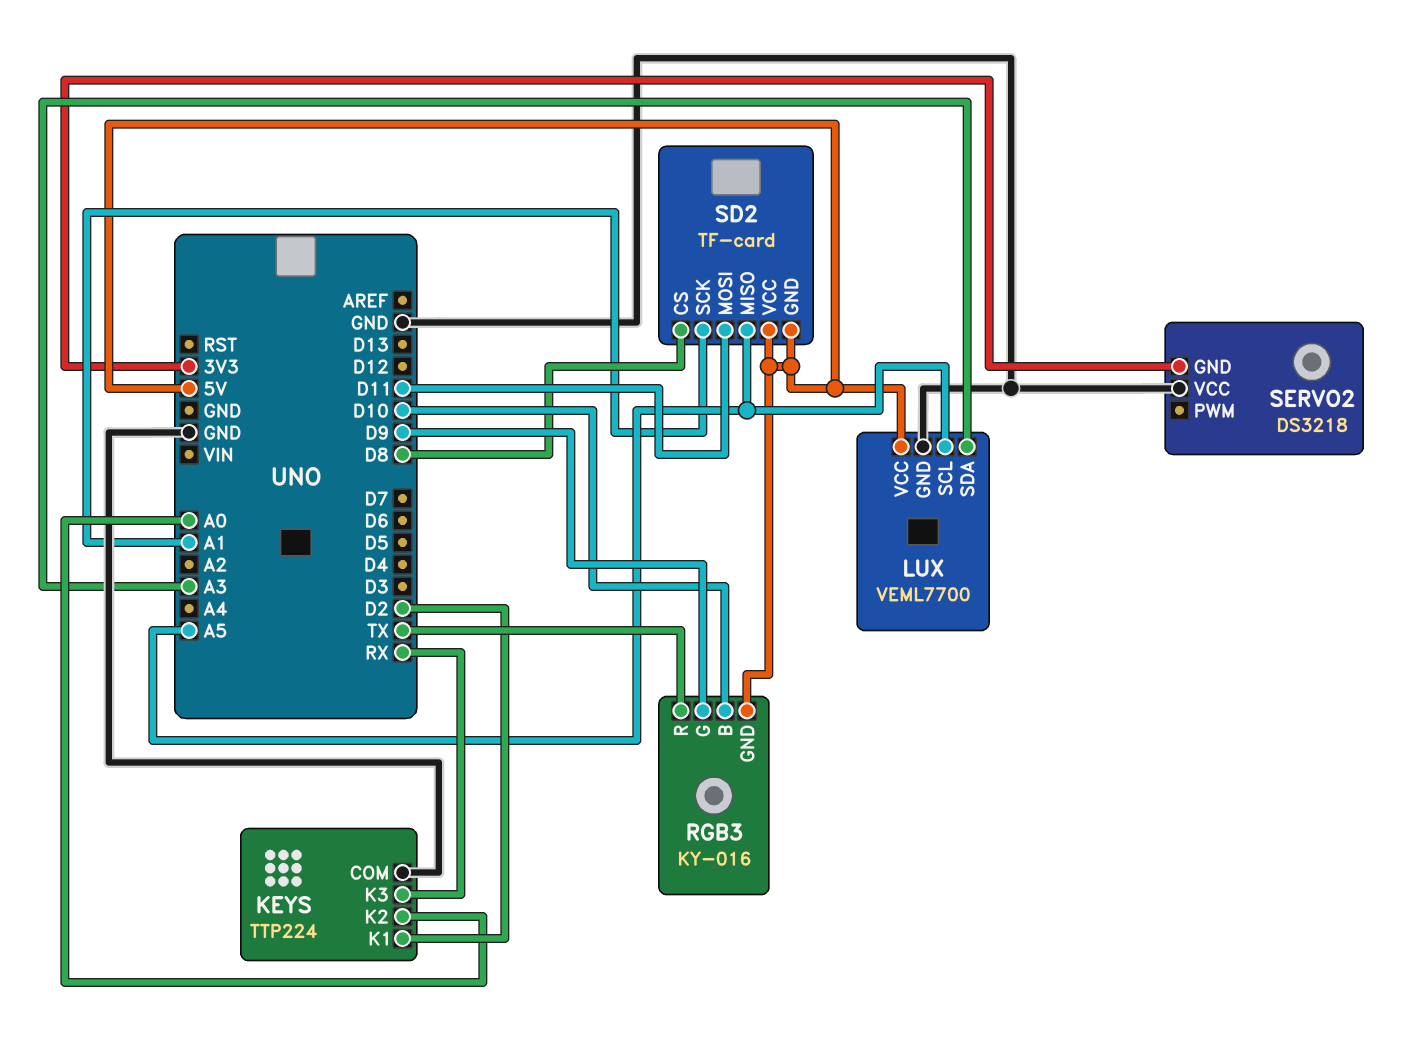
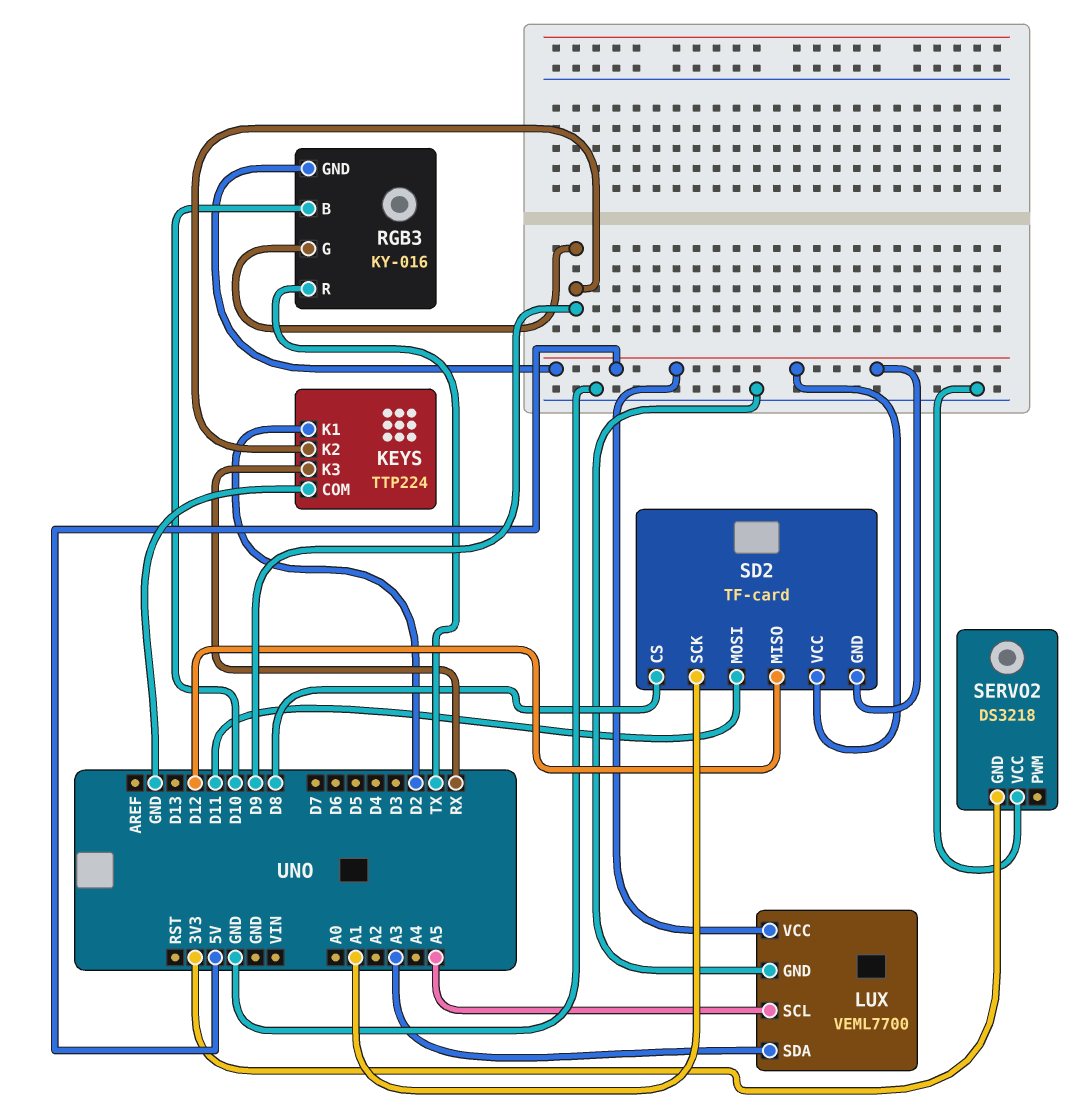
KEYS pin K2: A0 -> D9
SD2 pin MISO: A5 -> D12

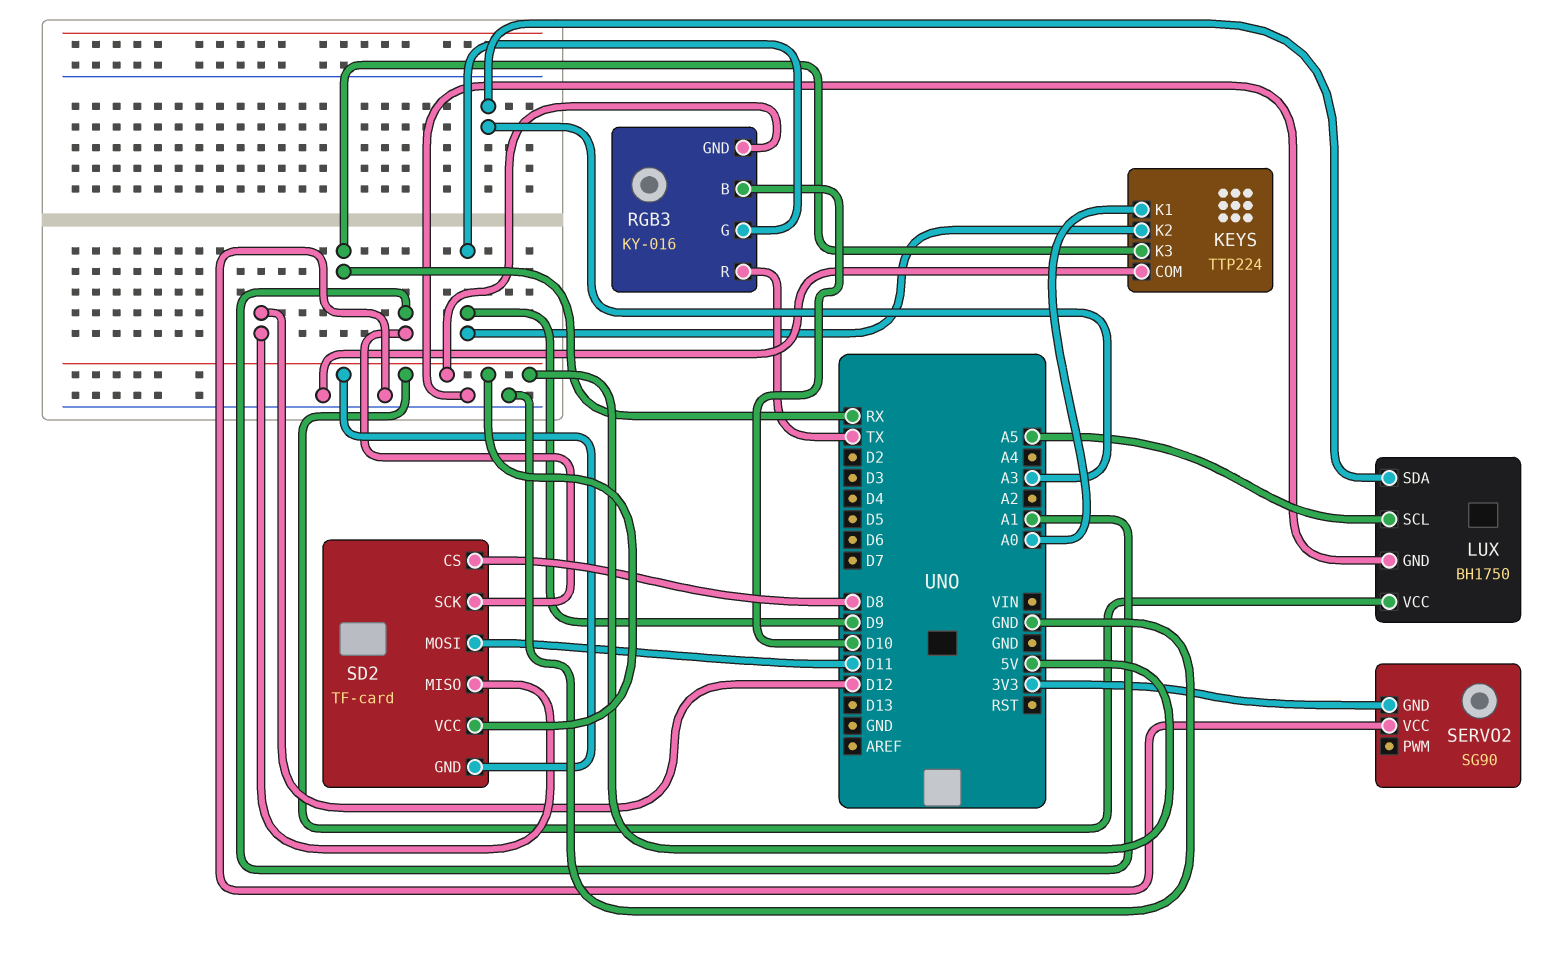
KEYS pin K1: D2 -> A0
LUX: VEML7700 -> BH1750
SERVO2: DS3218 -> SG90

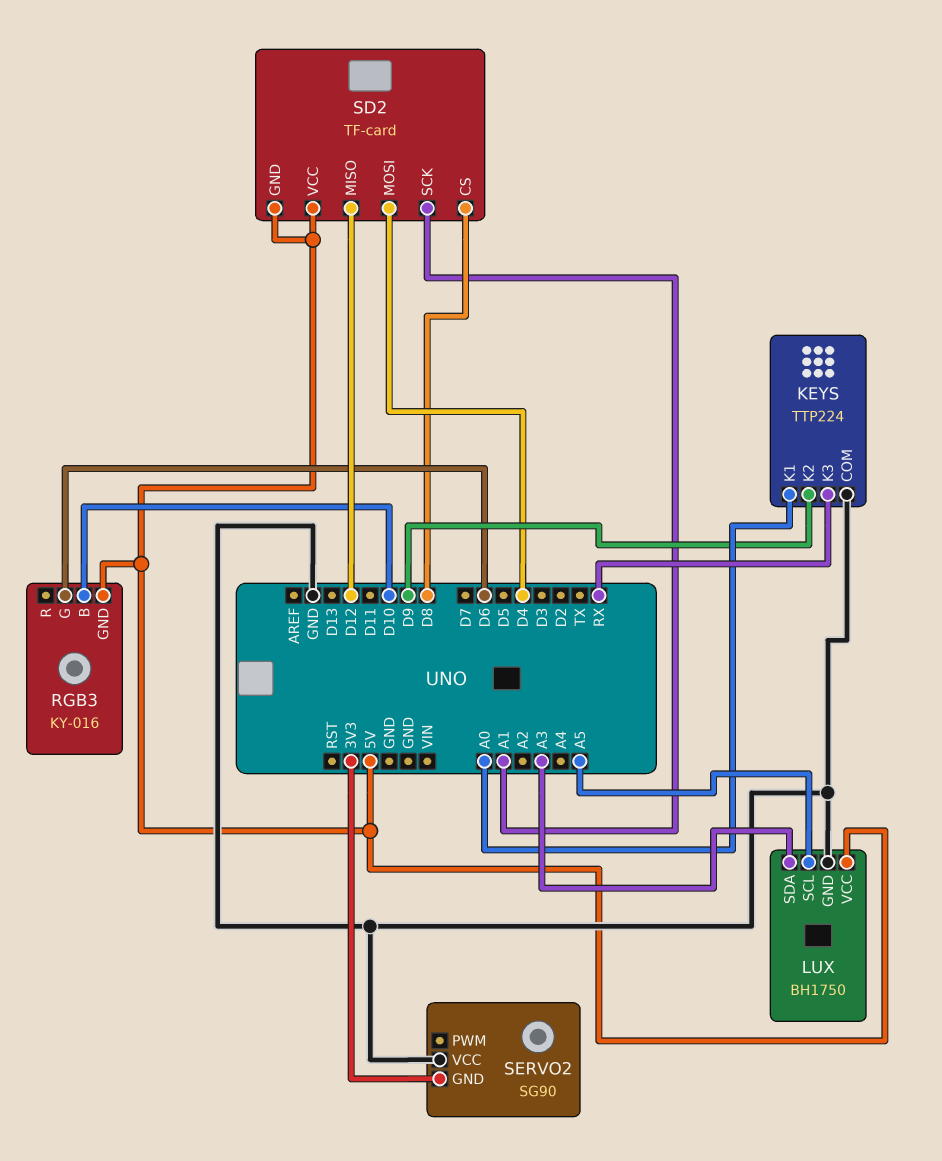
RGB3 pin G: D9 -> D6
RGB3 pin R: TX -> none
SD2 pin MOSI: D11 -> D4

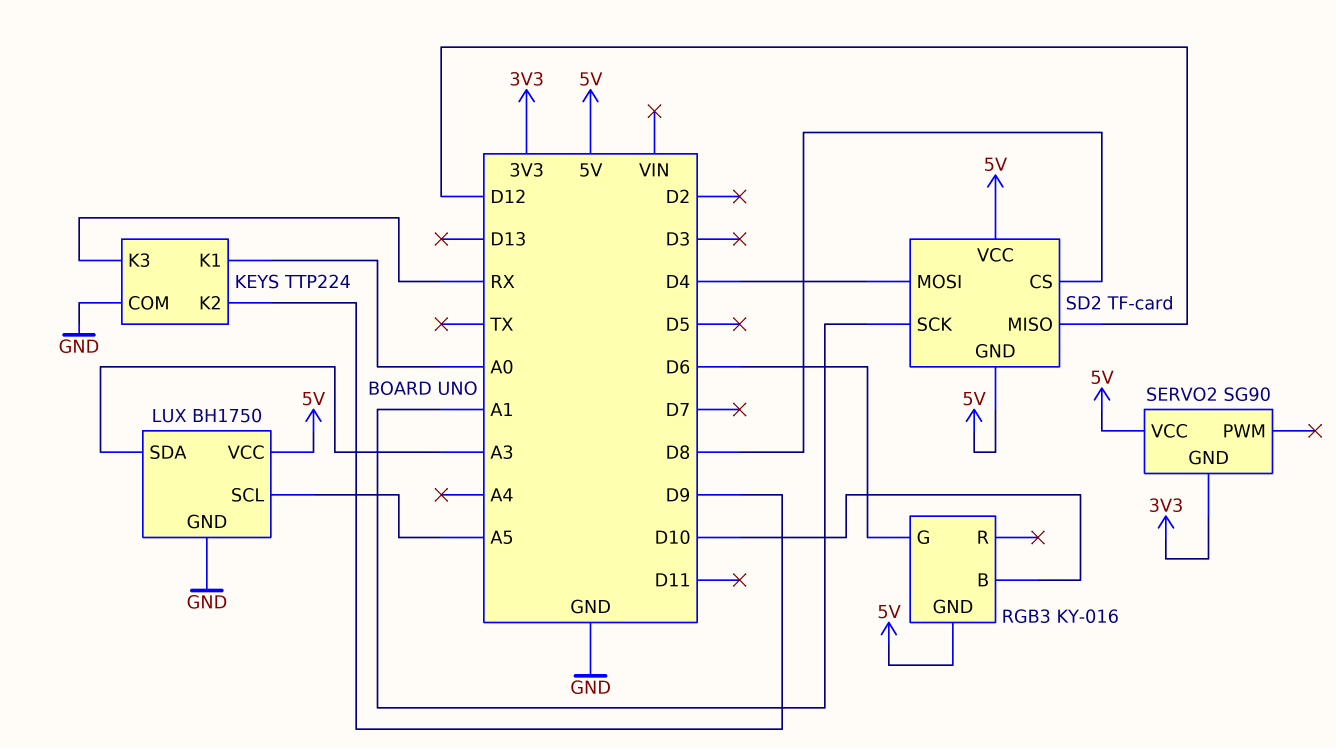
SERVO2 pin VCC: GND -> 5V

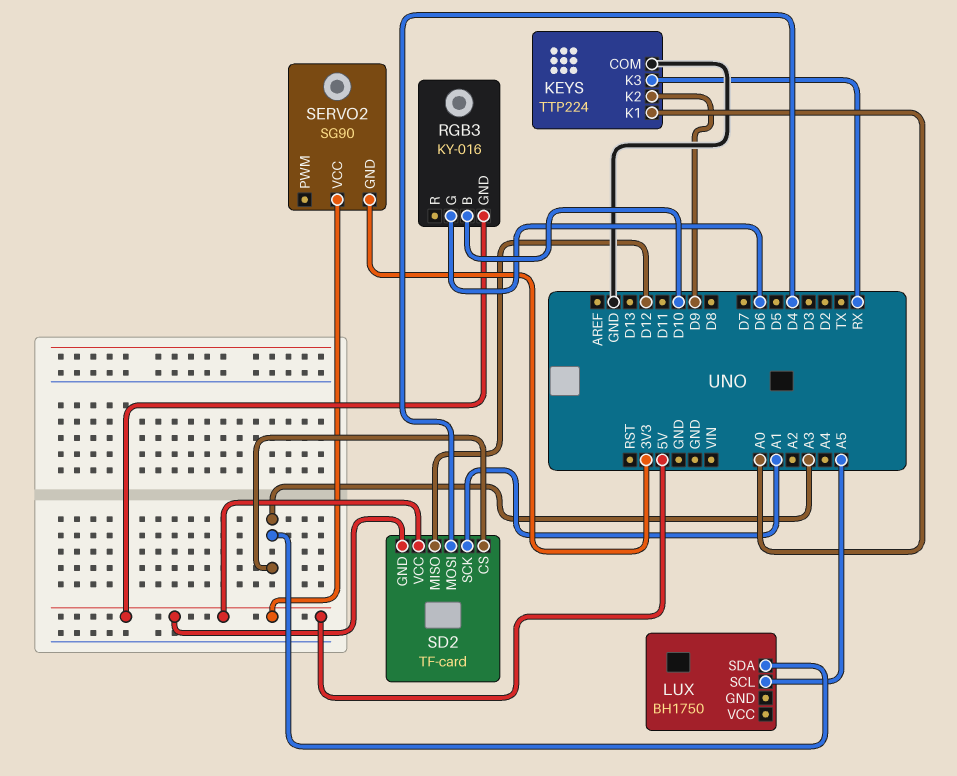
LUX pin GND: GND -> none
LUX pin VCC: 5V -> none
SD2 pin CS: D8 -> A3

